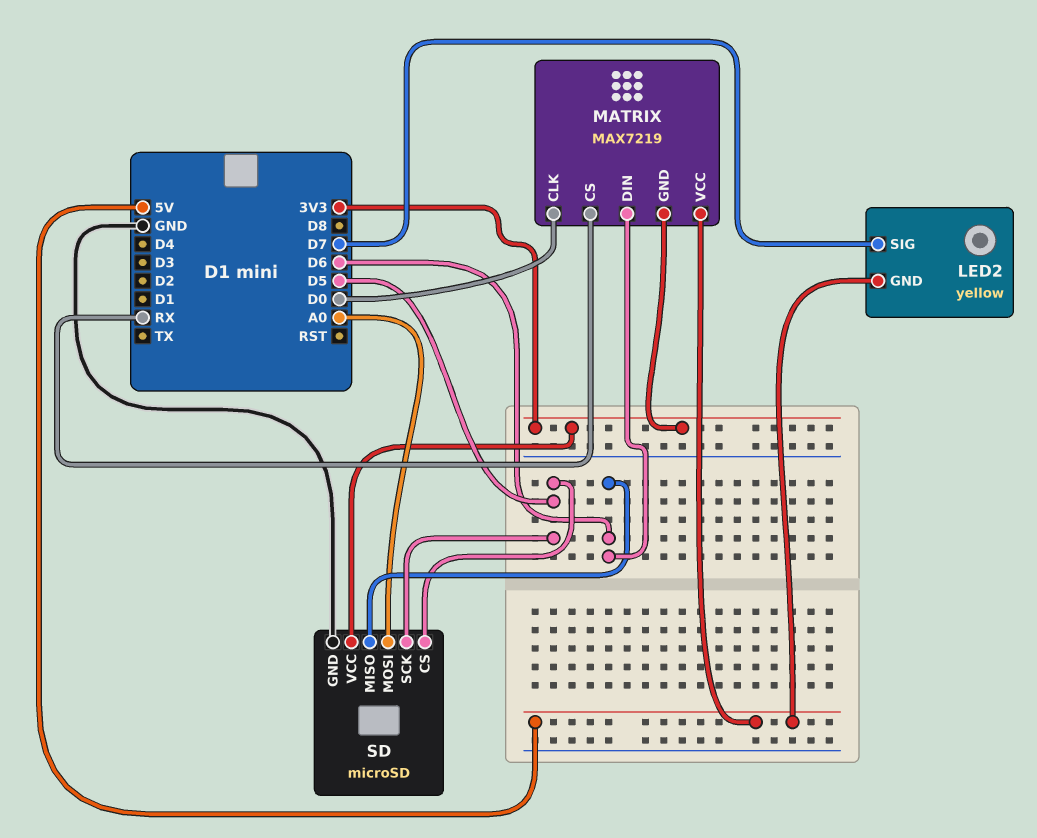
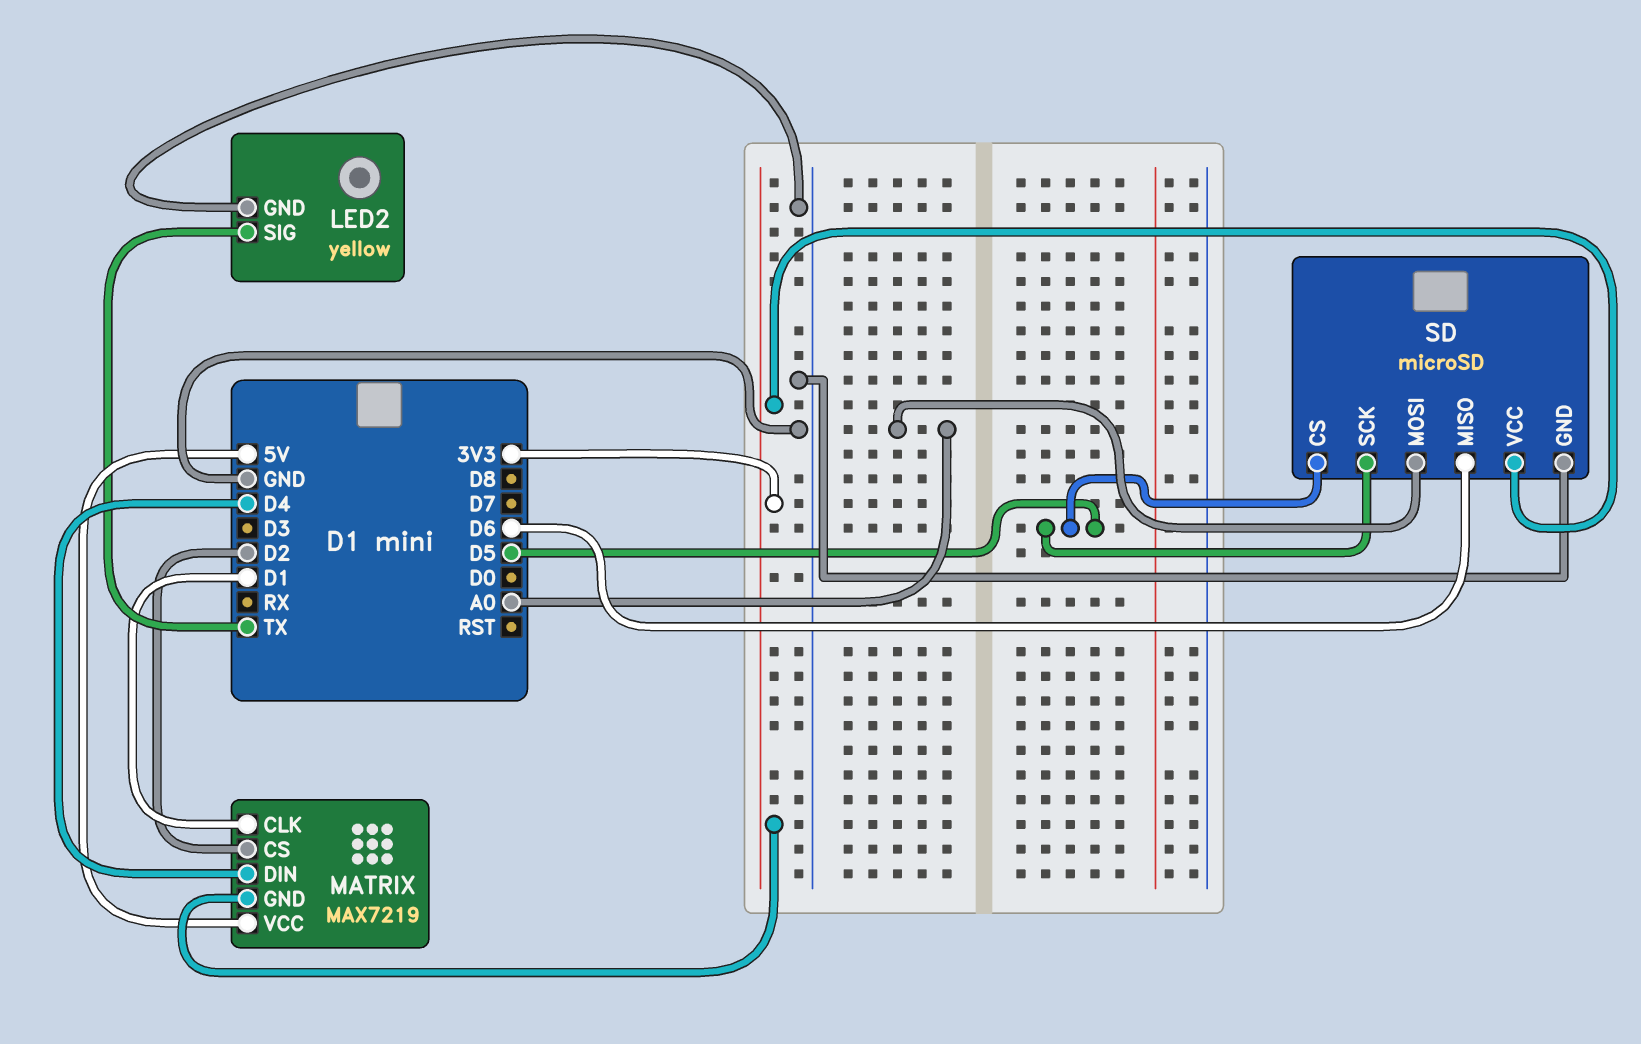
LED2 pin GND: 5V -> GND
LED2 pin SIG: D7 -> TX
MATRIX pin CLK: D0 -> D1
MATRIX pin CS: RX -> D2
MATRIX pin DIN: D6 -> D4

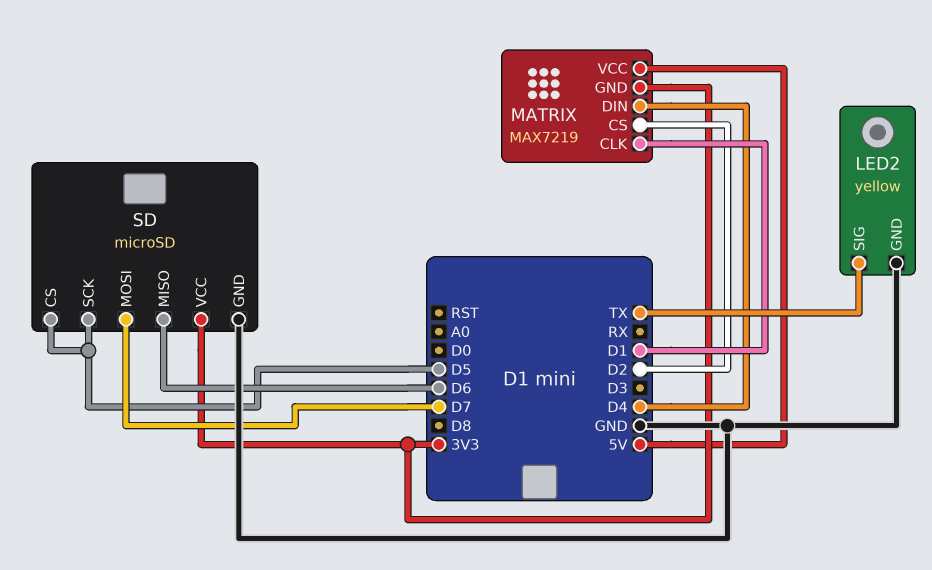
SD pin MOSI: A0 -> D7

